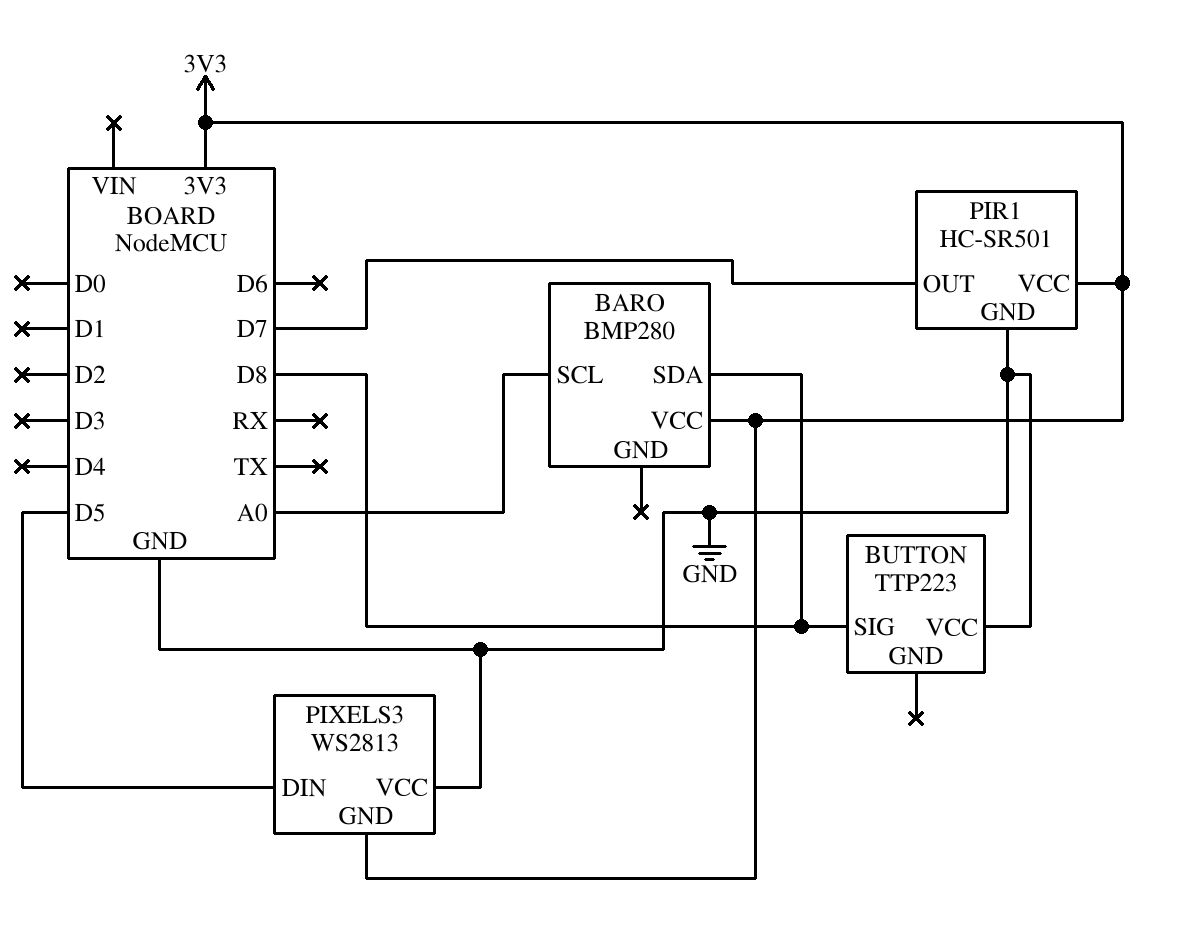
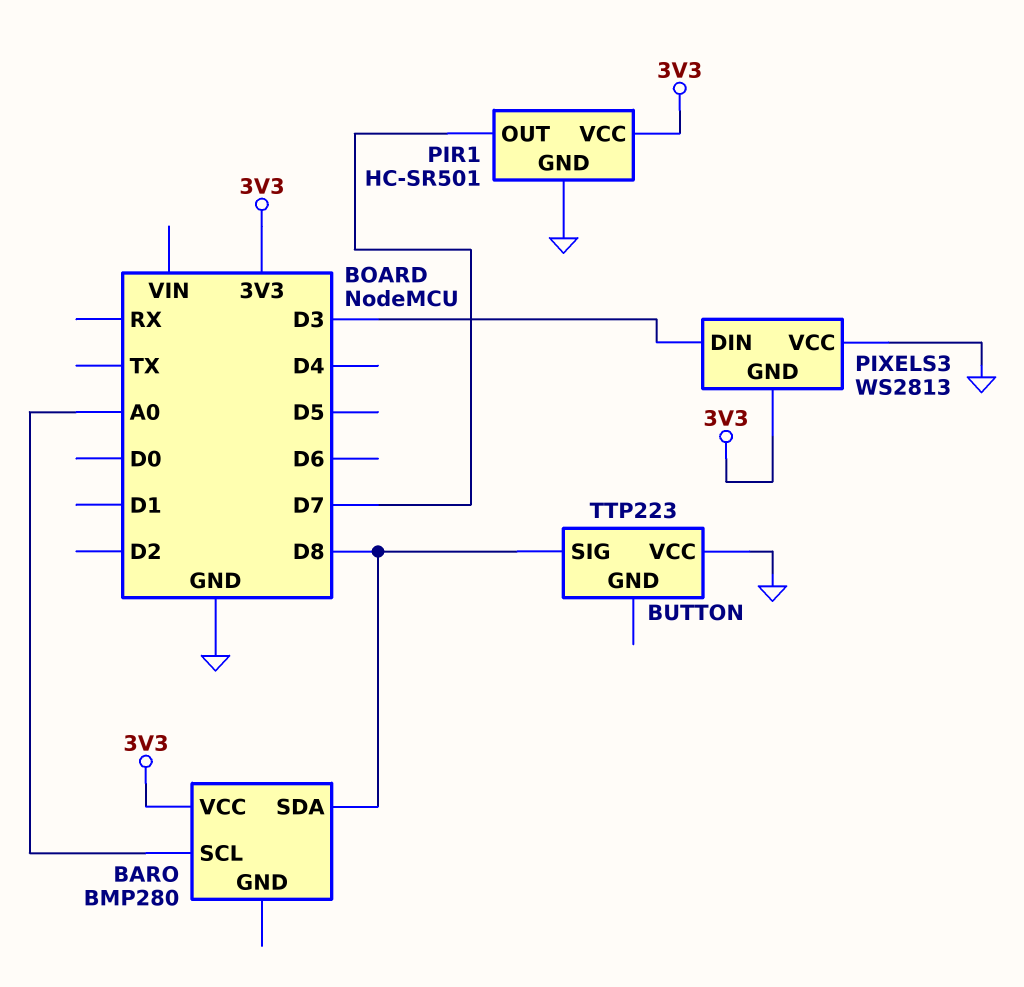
PIXELS3 pin DIN: D5 -> D3

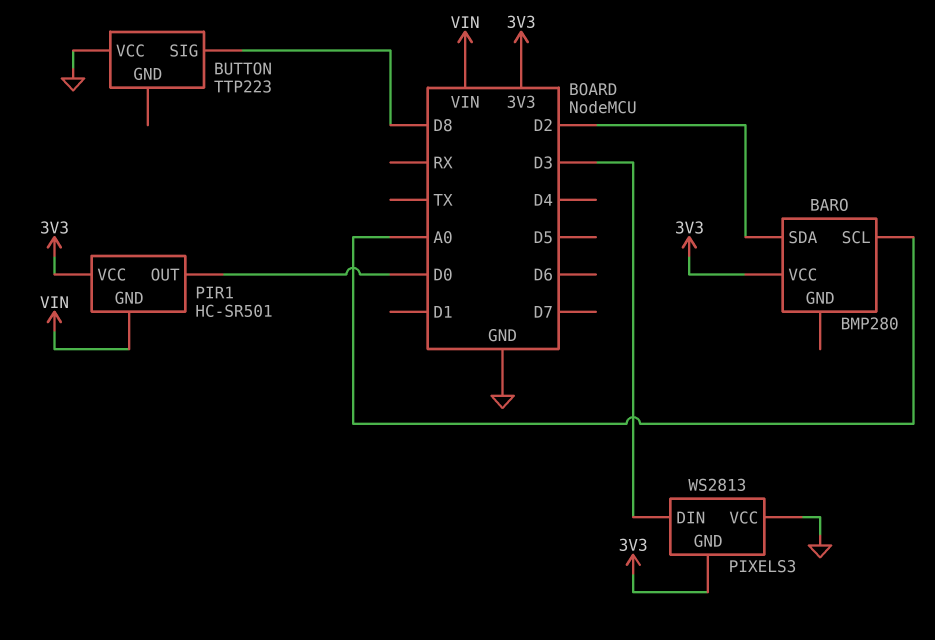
BARO pin SDA: D8 -> D2
PIR1 pin GND: GND -> VIN
PIR1 pin OUT: D7 -> D0

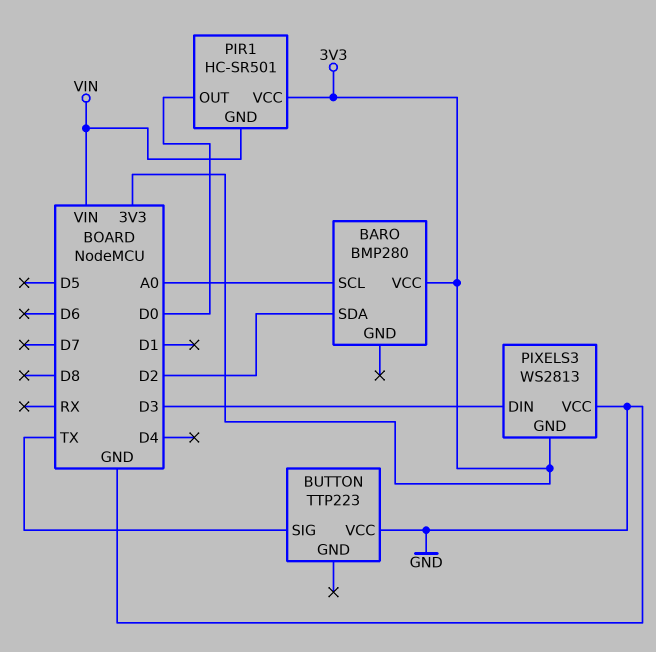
BUTTON pin SIG: D8 -> TX

